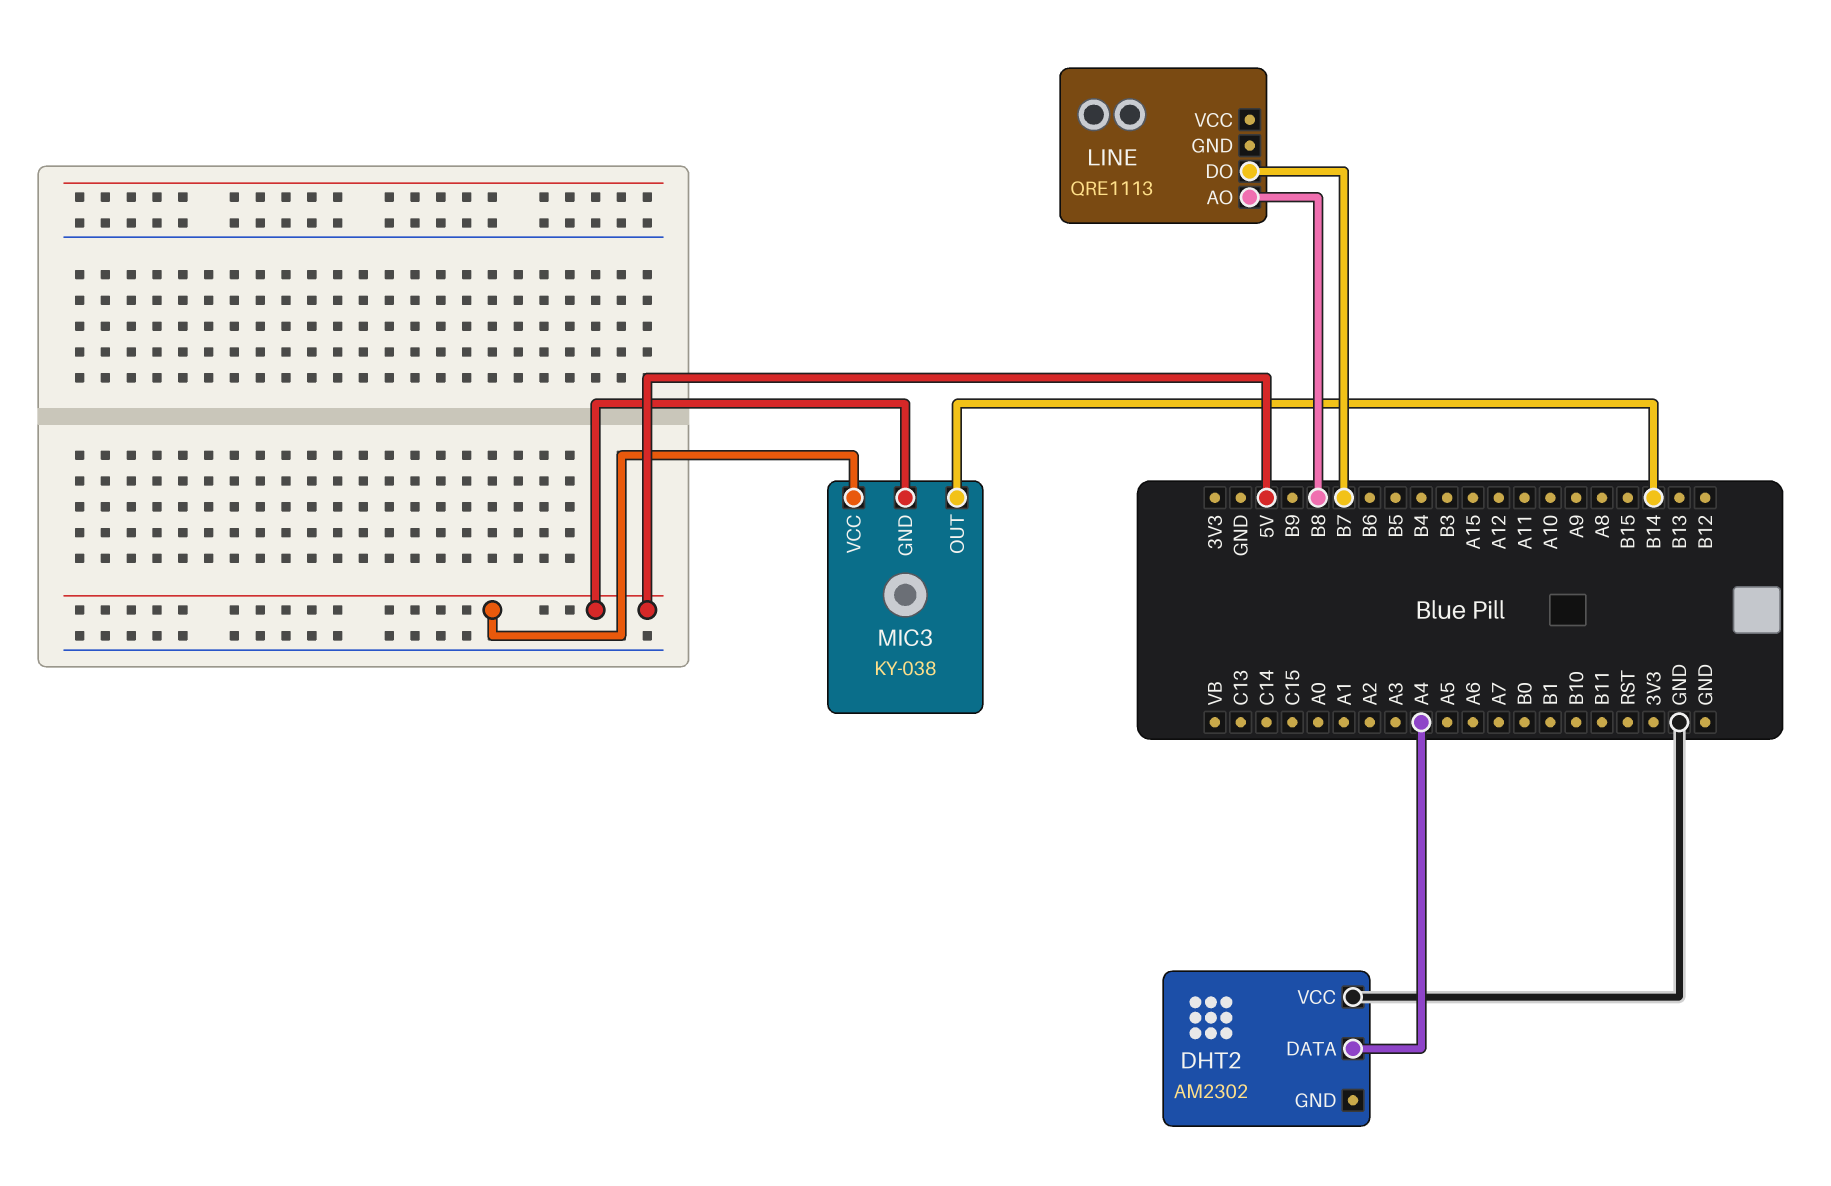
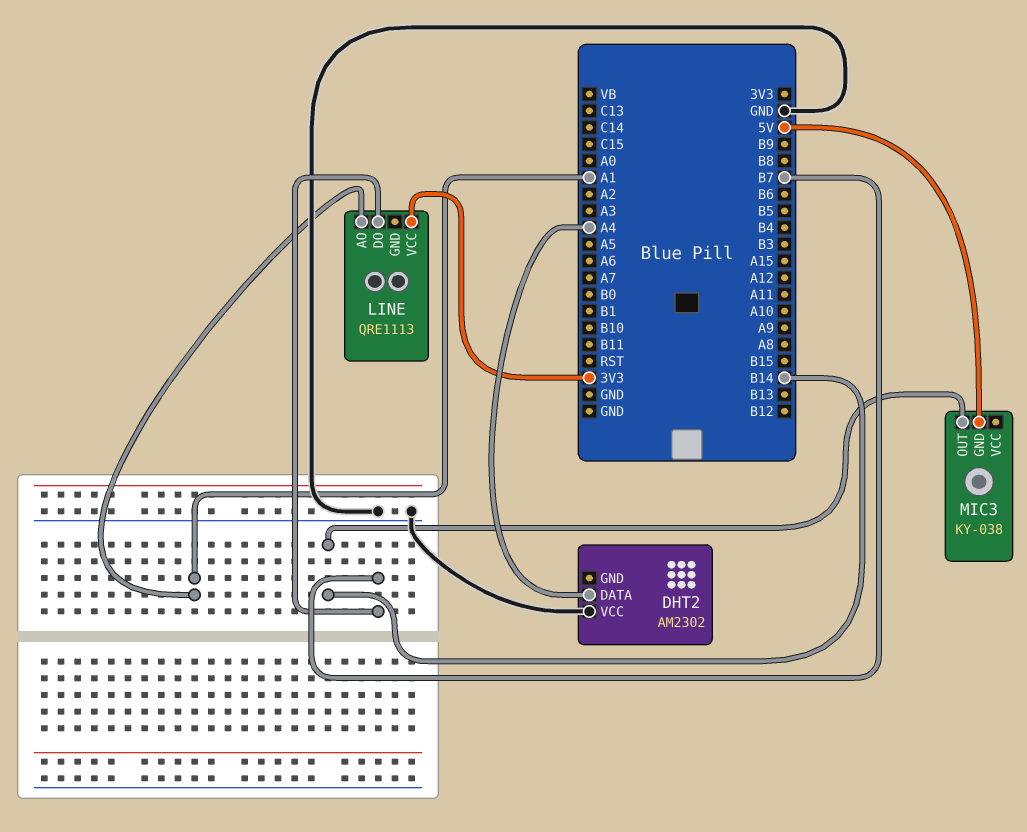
LINE pin AO: B8 -> A1
LINE pin VCC: none -> 3V3
MIC3 pin VCC: 5V -> none

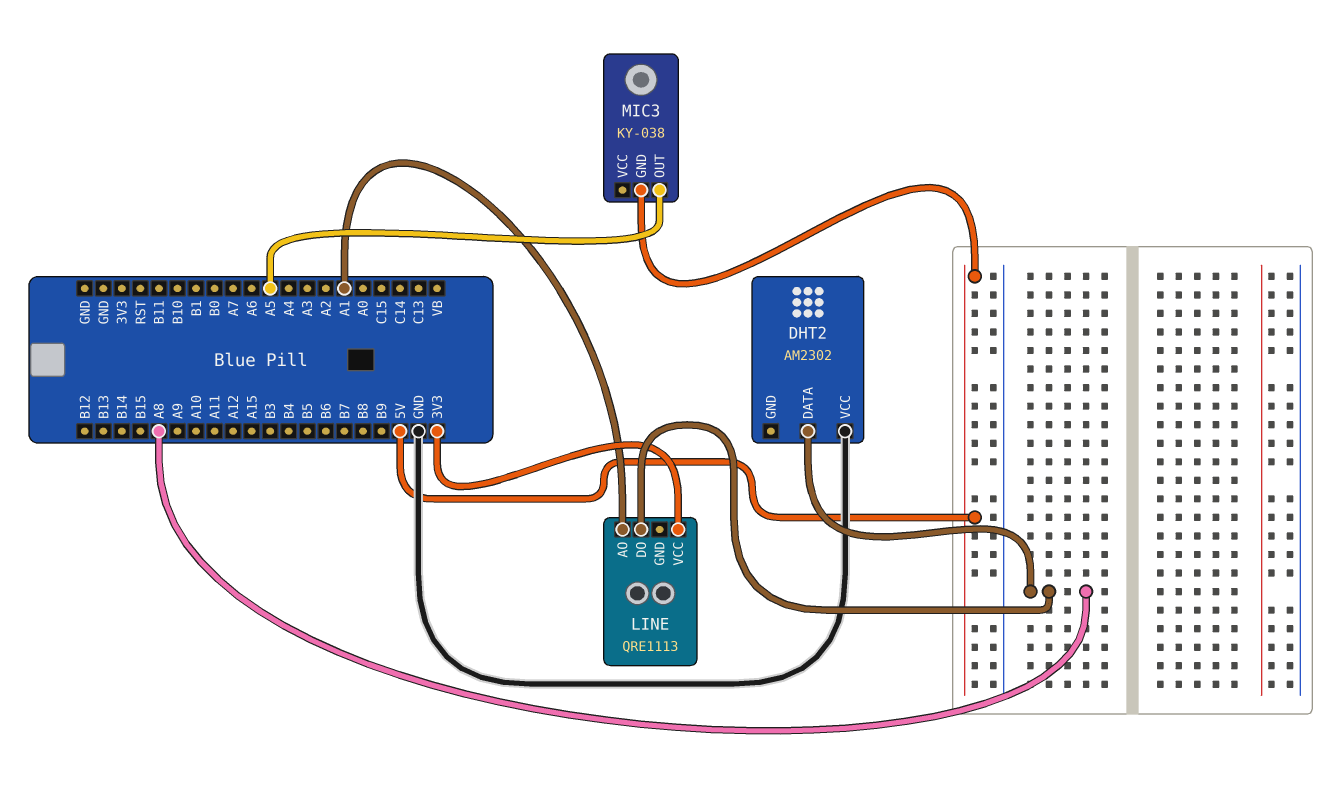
DHT2 pin DATA: A4 -> A8
LINE pin DO: B7 -> A8
MIC3 pin OUT: B14 -> A5

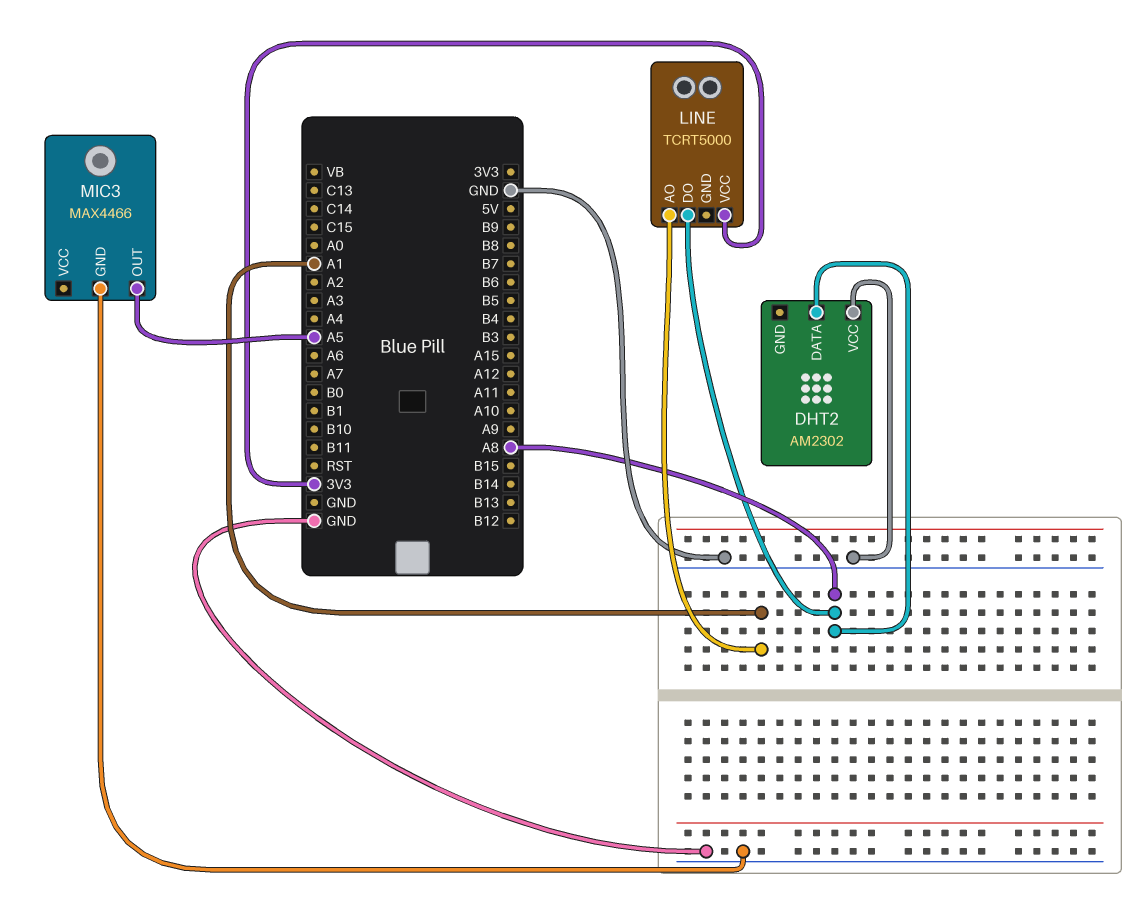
LINE: QRE1113 -> TCRT5000
MIC3: KY-038 -> MAX4466
MIC3 pin GND: 5V -> GND

